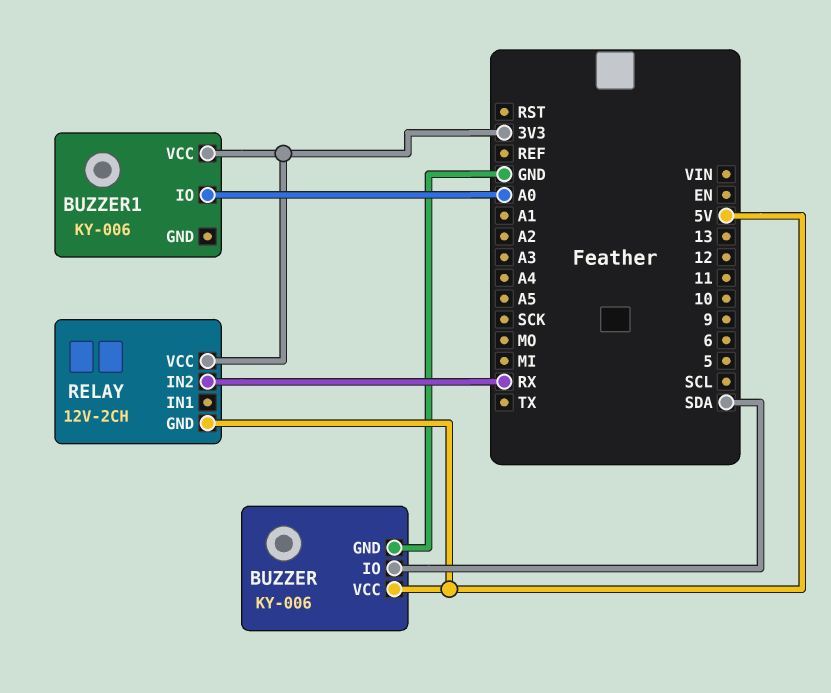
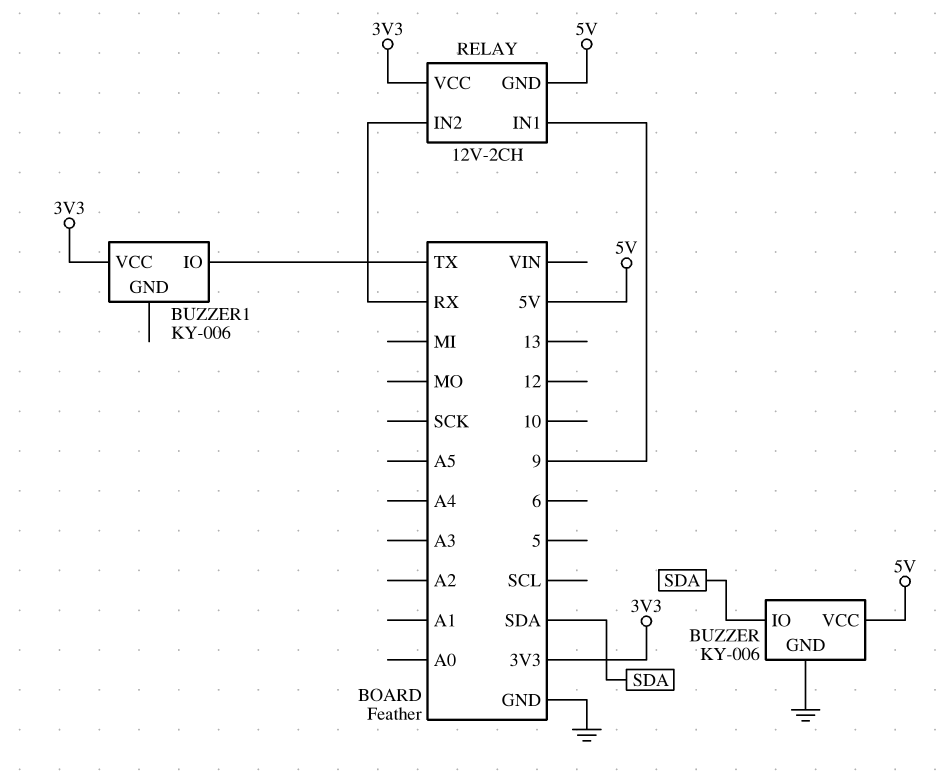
BUZZER1 pin IO: A0 -> TX
RELAY pin IN1: none -> 9

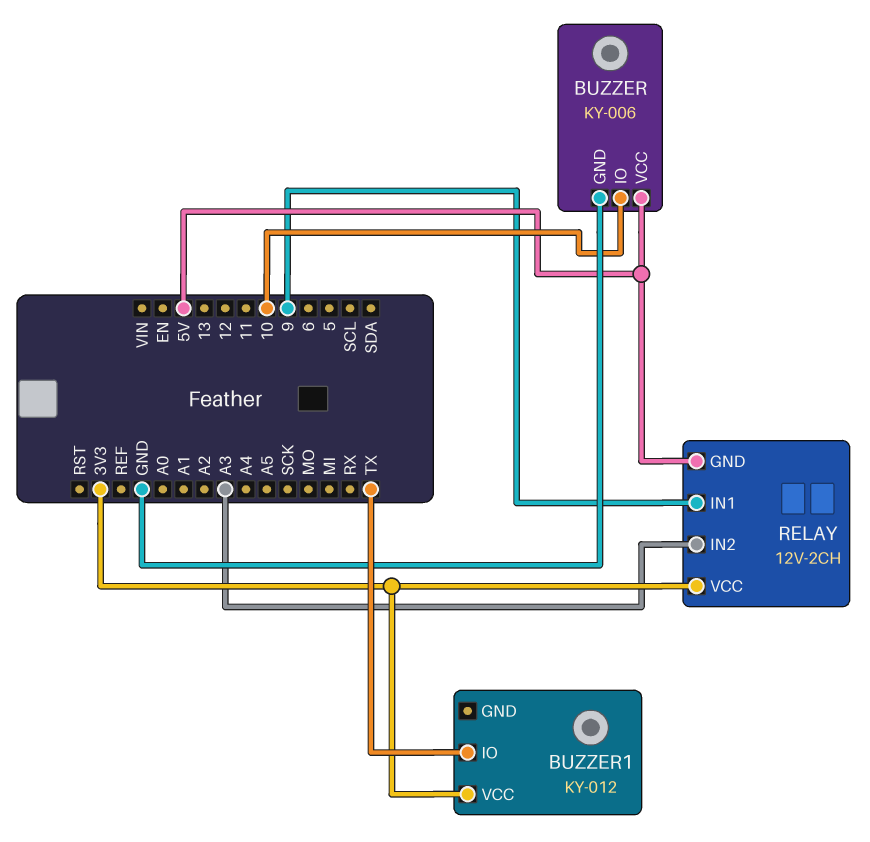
BUZZER pin IO: SDA -> 10
BUZZER1: KY-006 -> KY-012
RELAY pin IN2: RX -> A3

